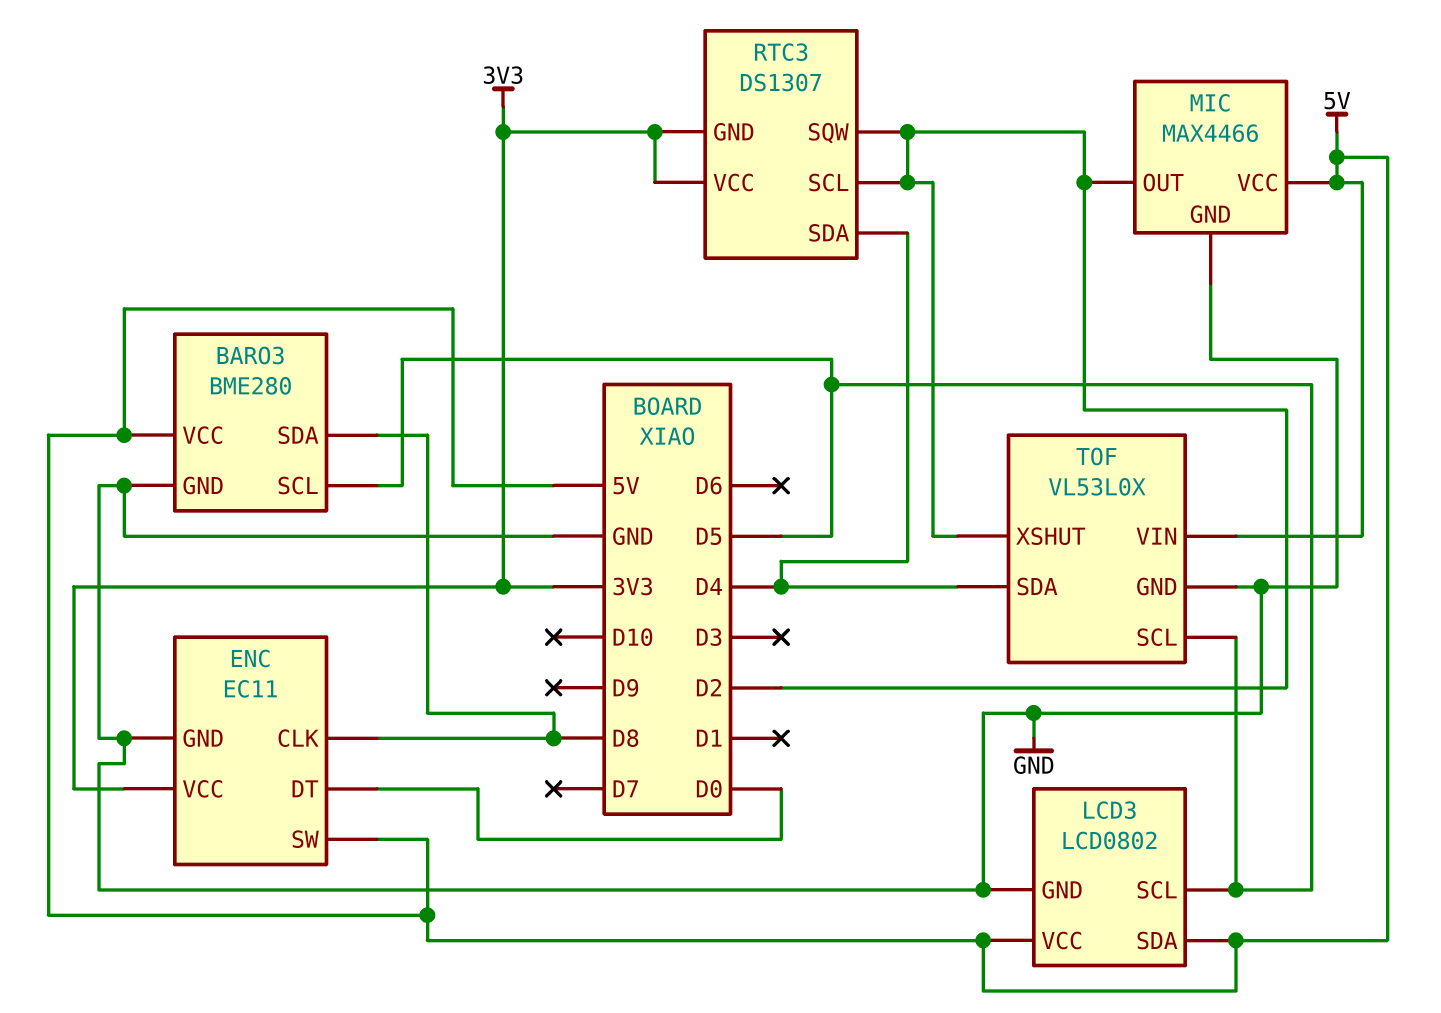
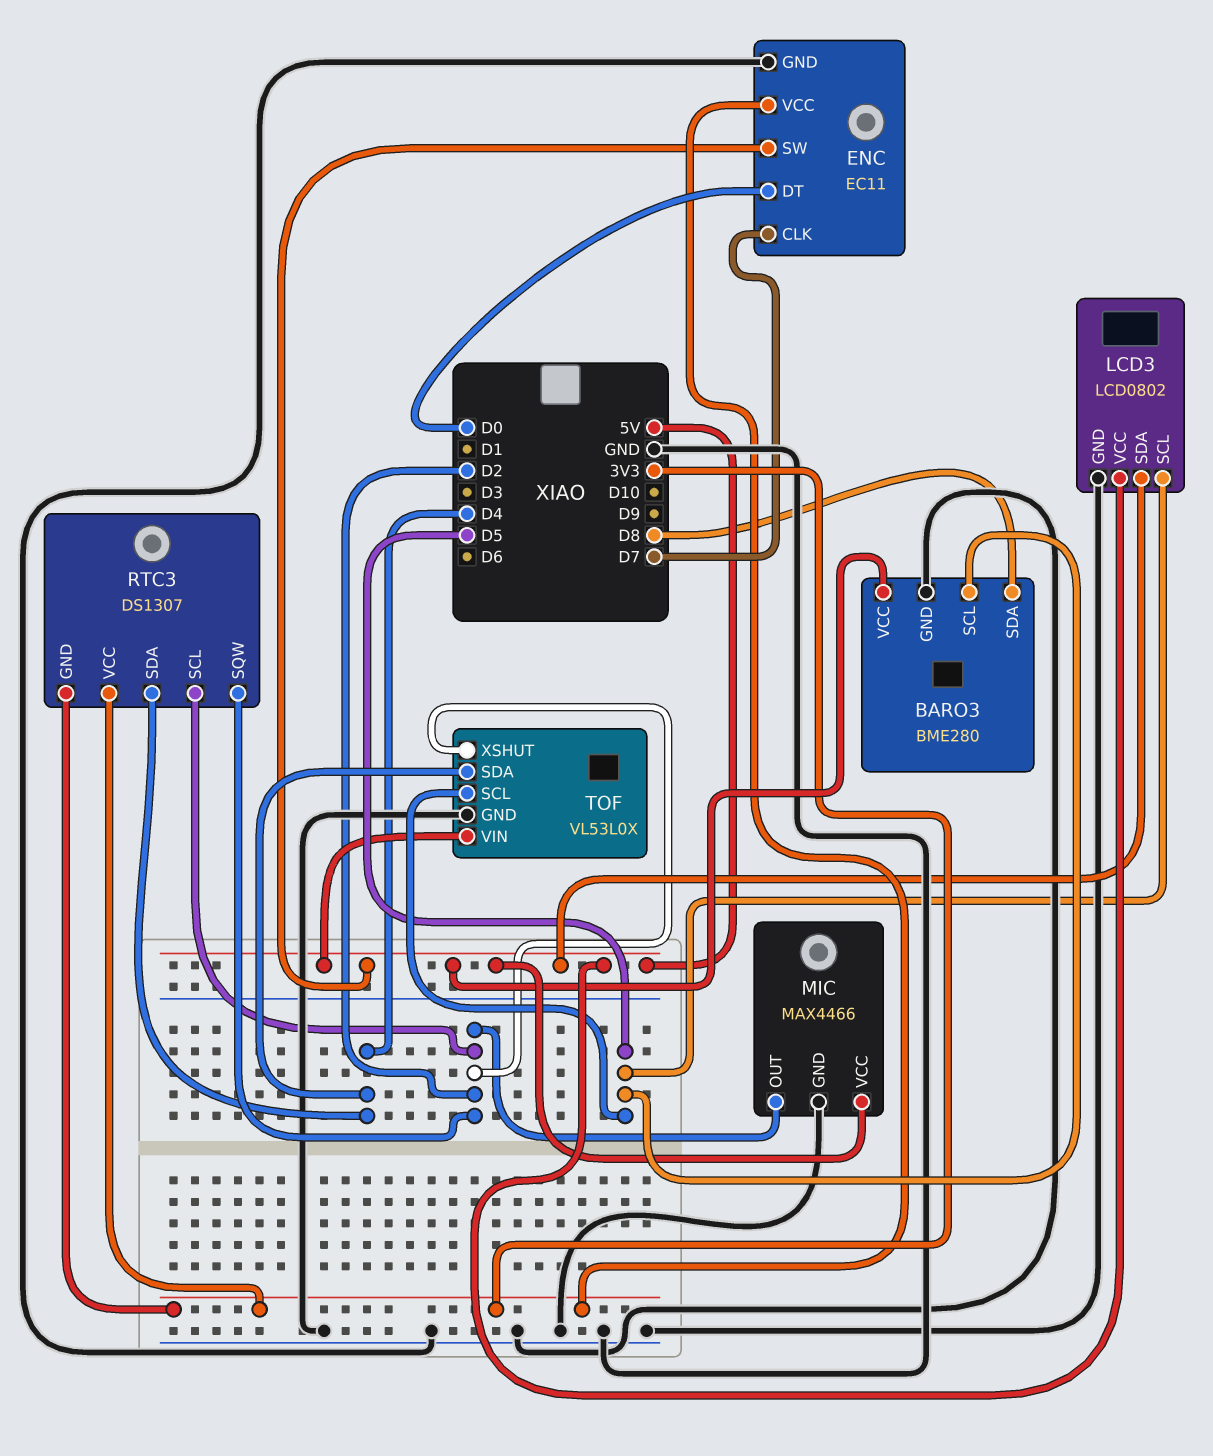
ENC pin CLK: D8 -> D7

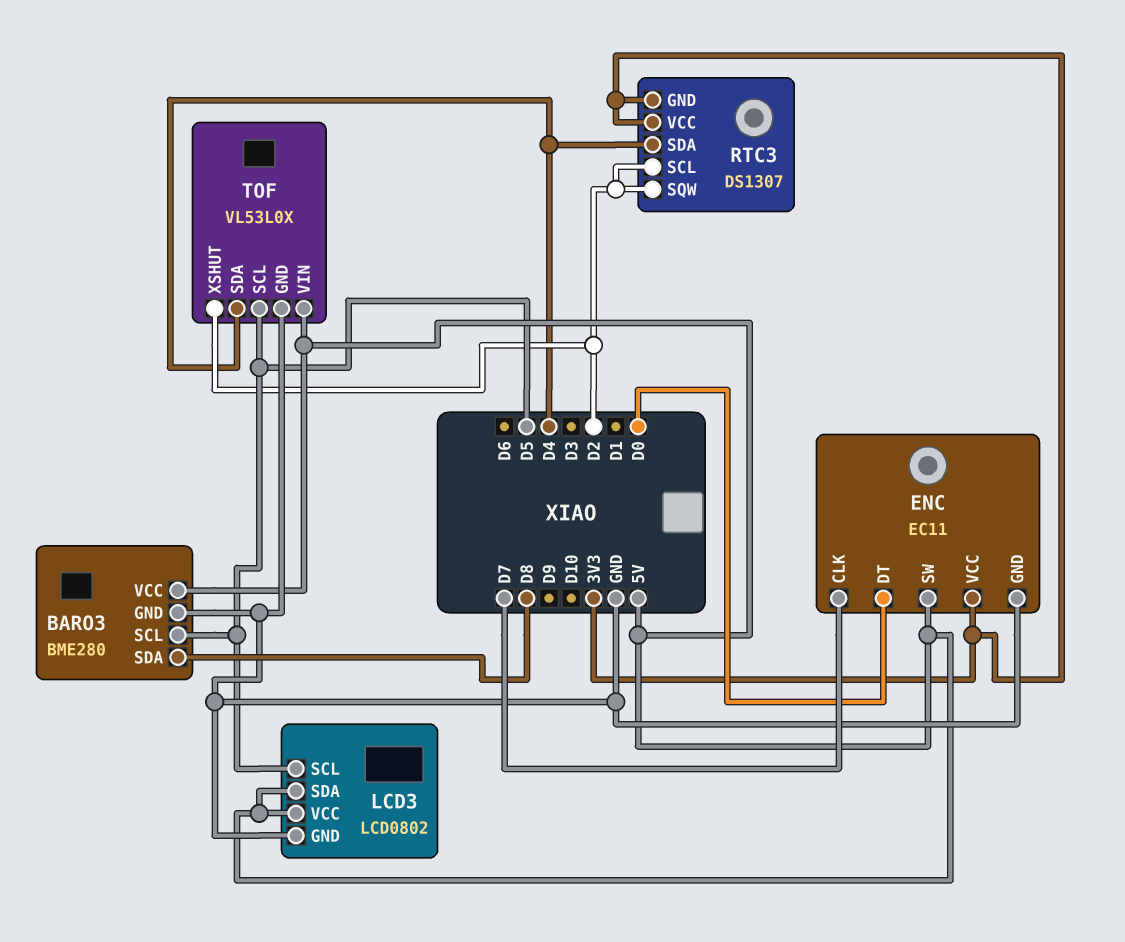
MIC: MAX4466 -> none
MIC pin GND: GND -> none
MIC pin OUT: D2 -> none
MIC pin VCC: 5V -> none

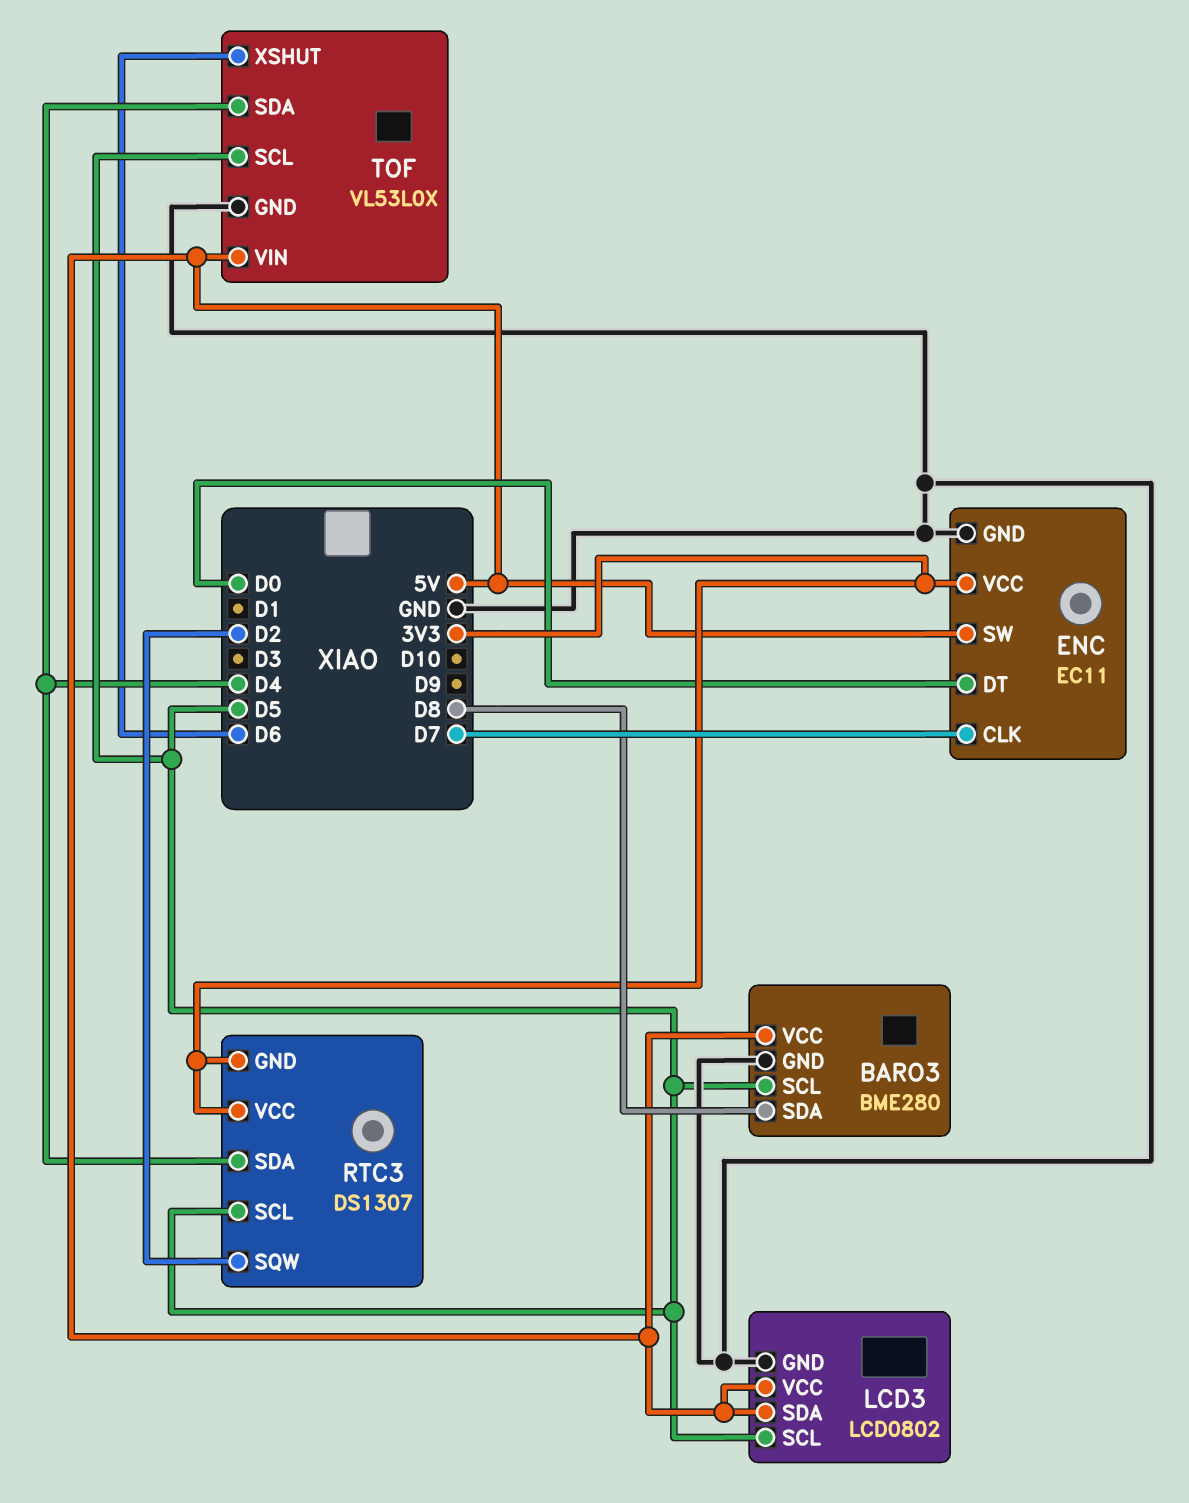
RTC3 pin SCL: D2 -> D5
TOF pin XSHUT: D2 -> D6

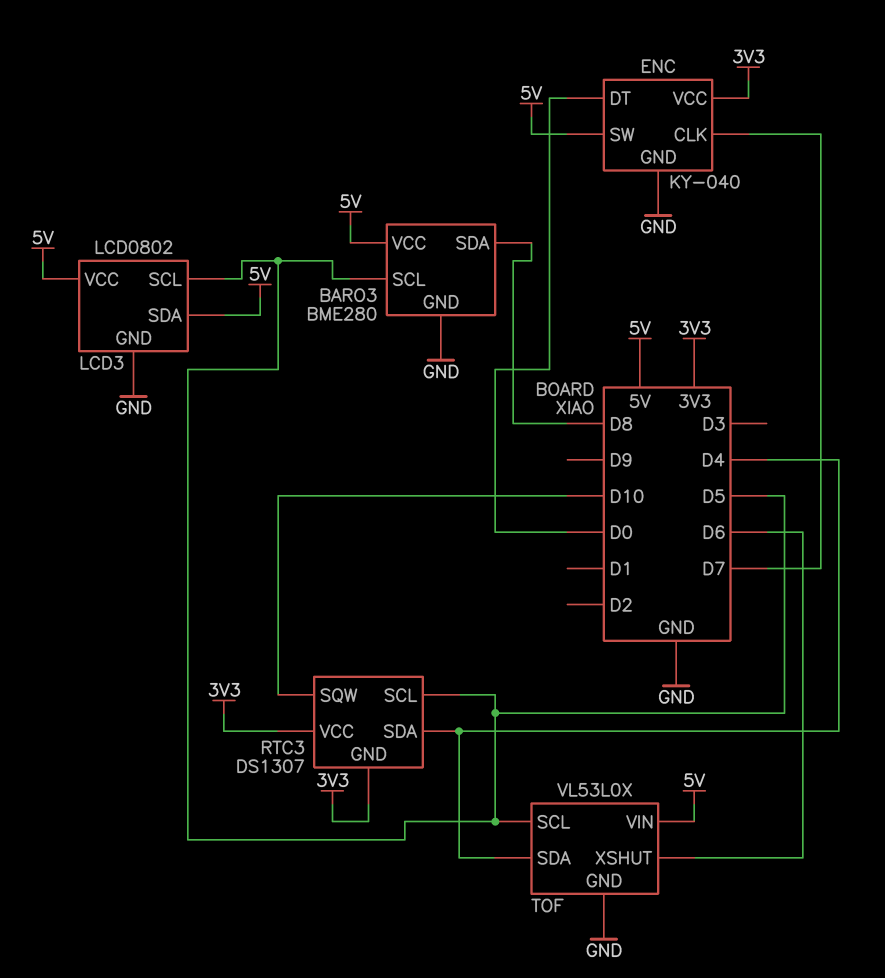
ENC: EC11 -> KY-040
RTC3 pin SQW: D2 -> D10

